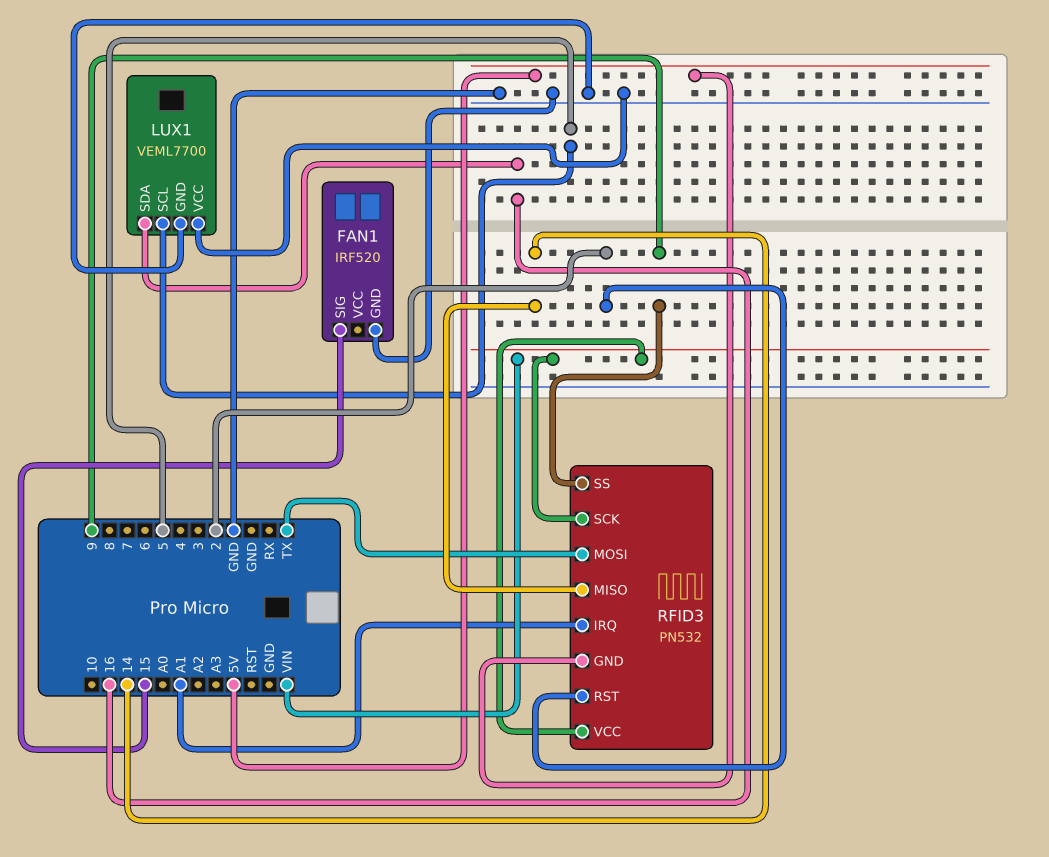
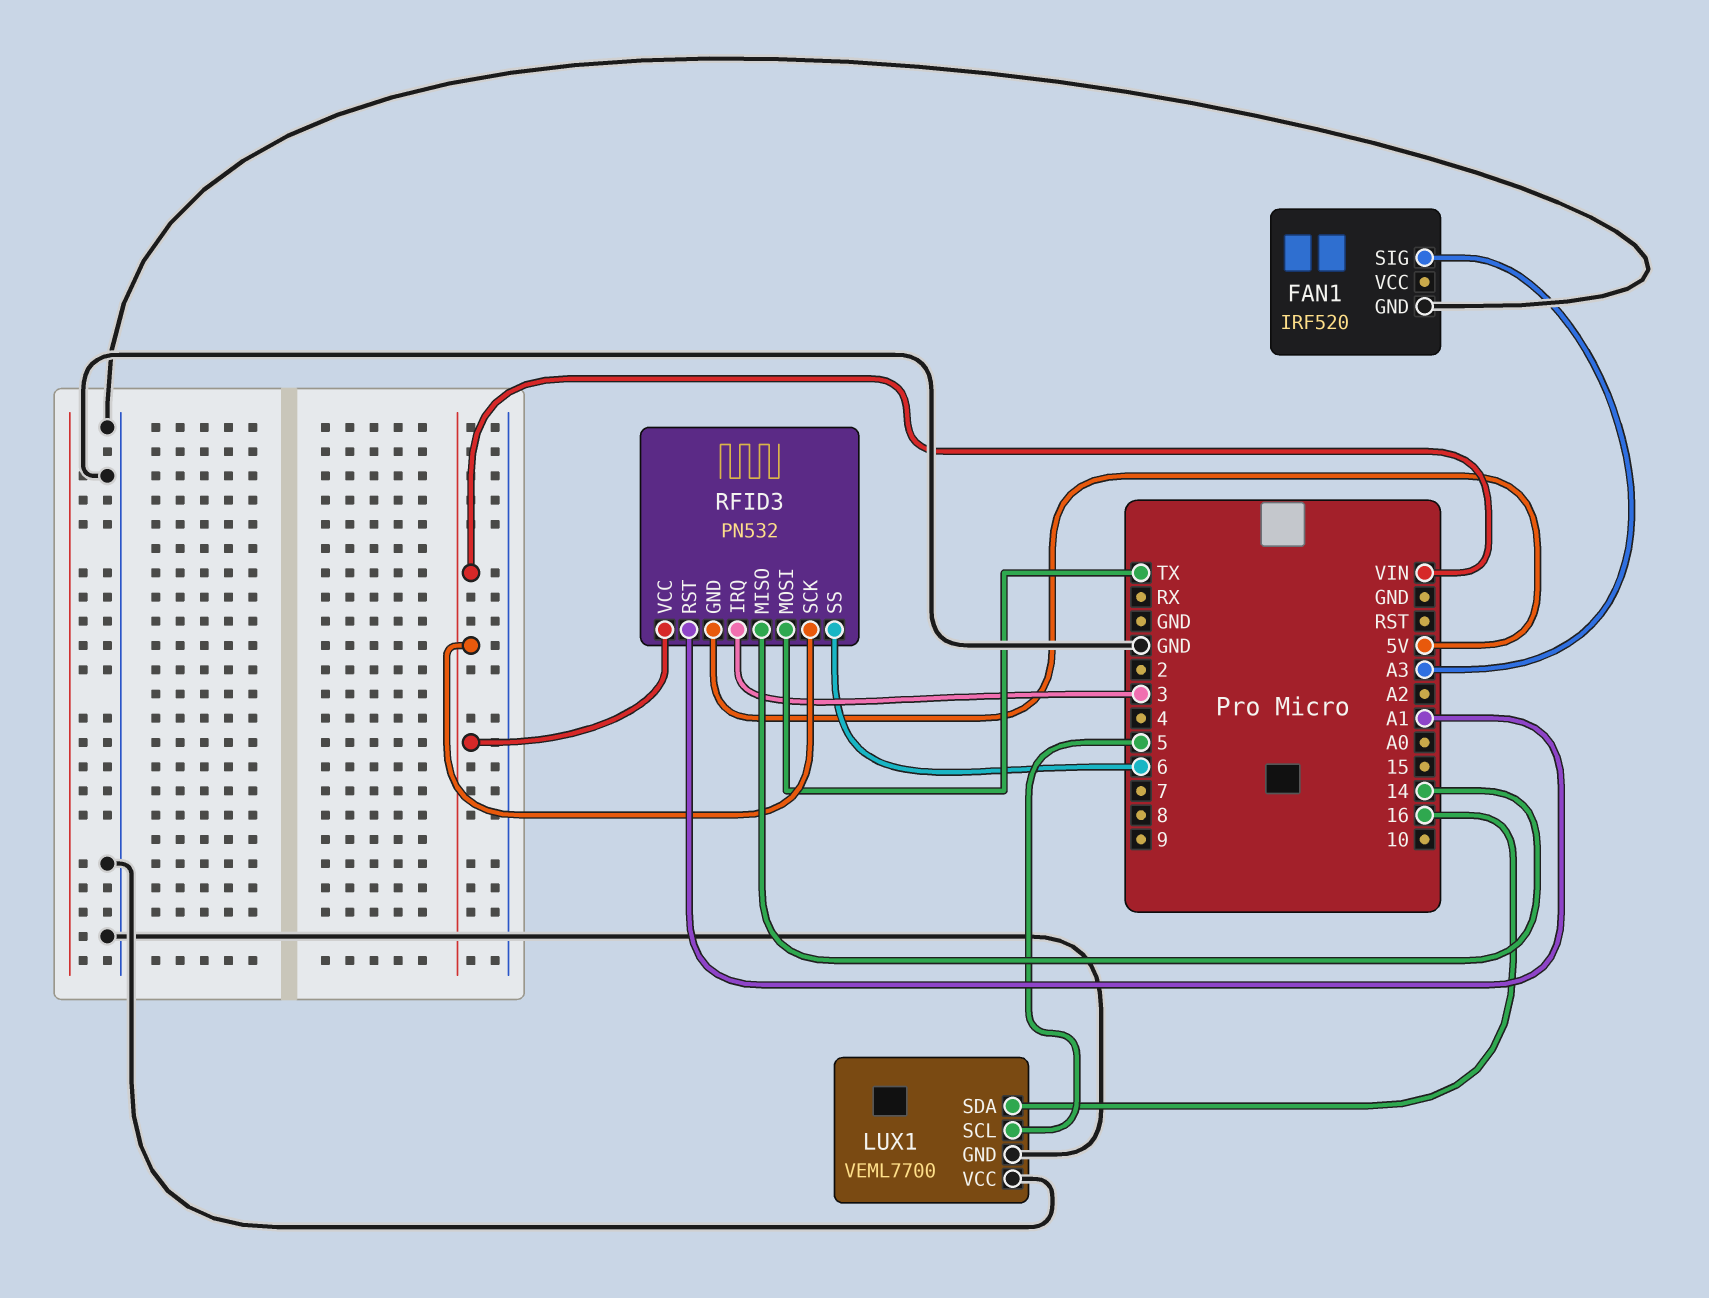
FAN1 pin SIG: 15 -> A3
RFID3 pin IRQ: A1 -> 3
RFID3 pin RST: 2 -> A1
RFID3 pin SS: 9 -> 6

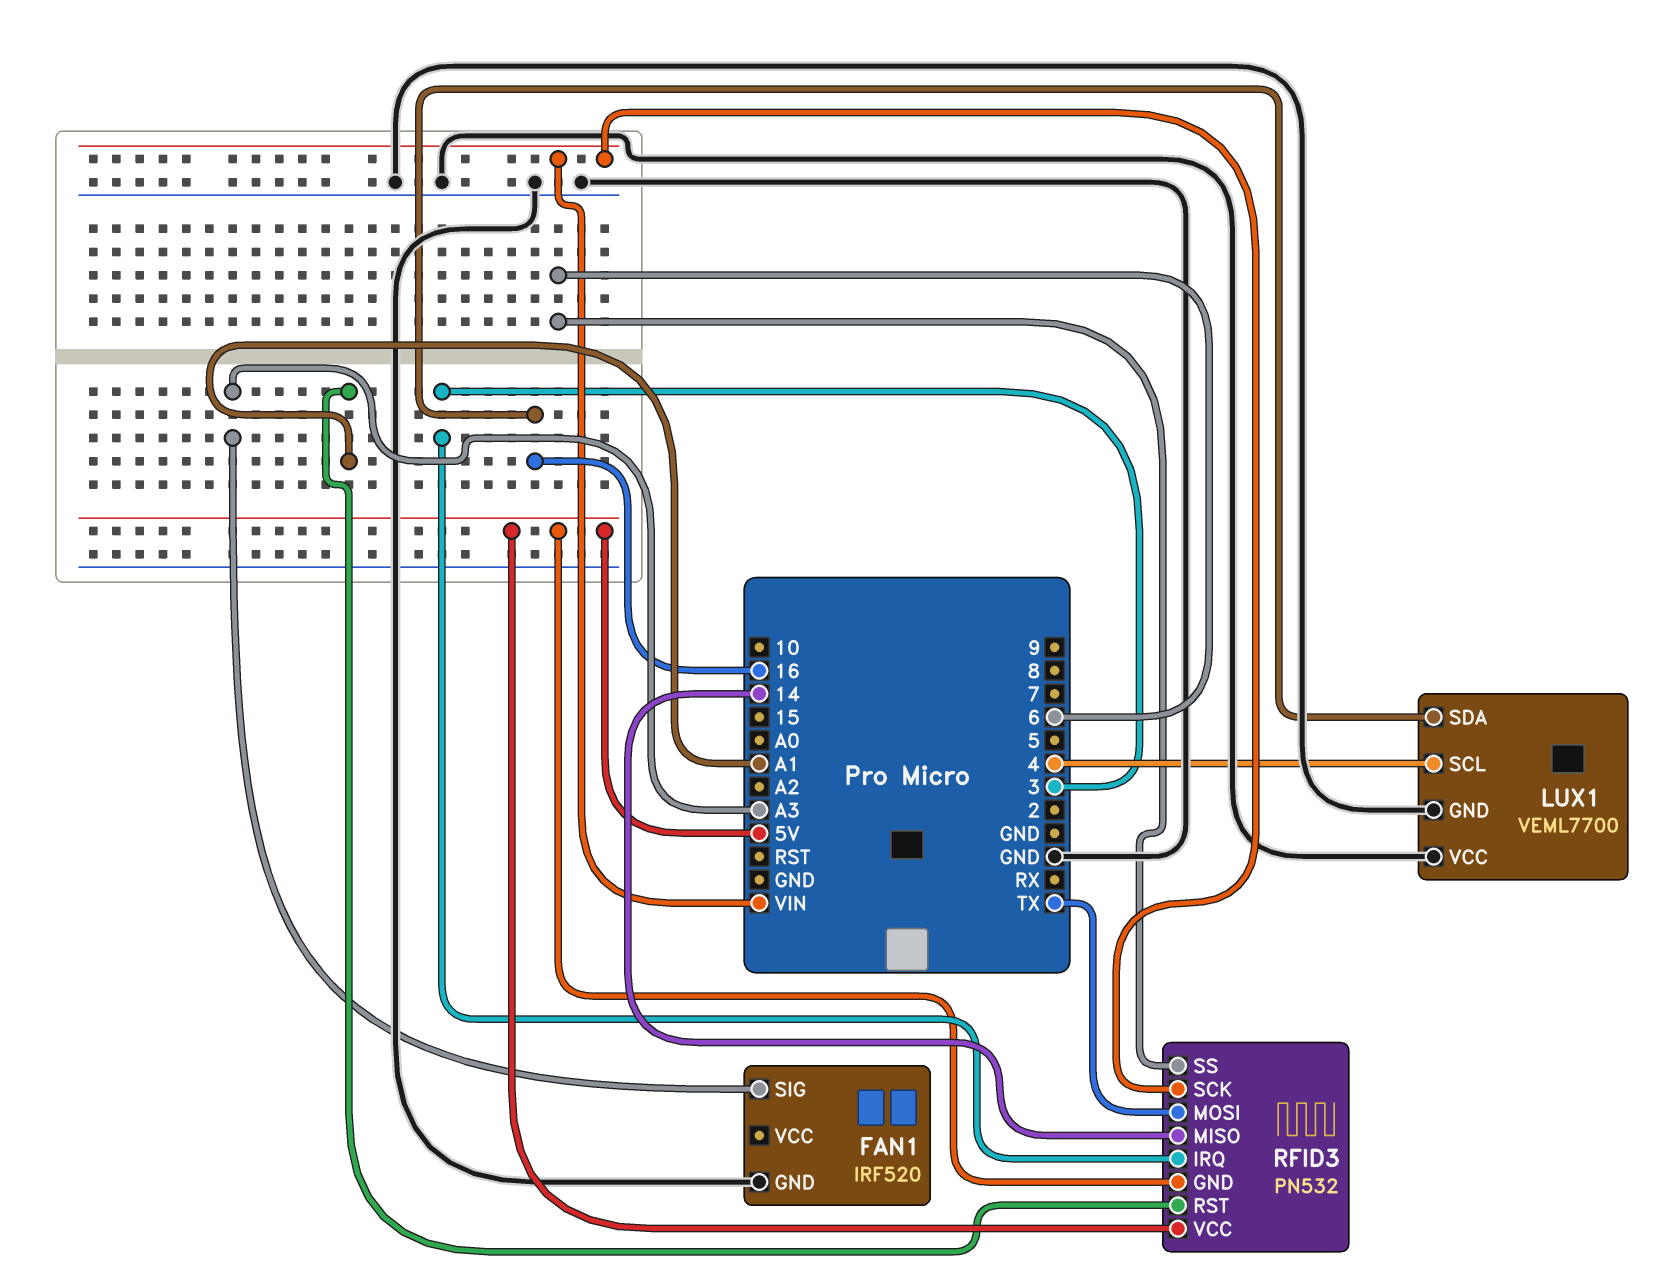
LUX1 pin SCL: 5 -> 4
RFID3 pin VCC: VIN -> 5V

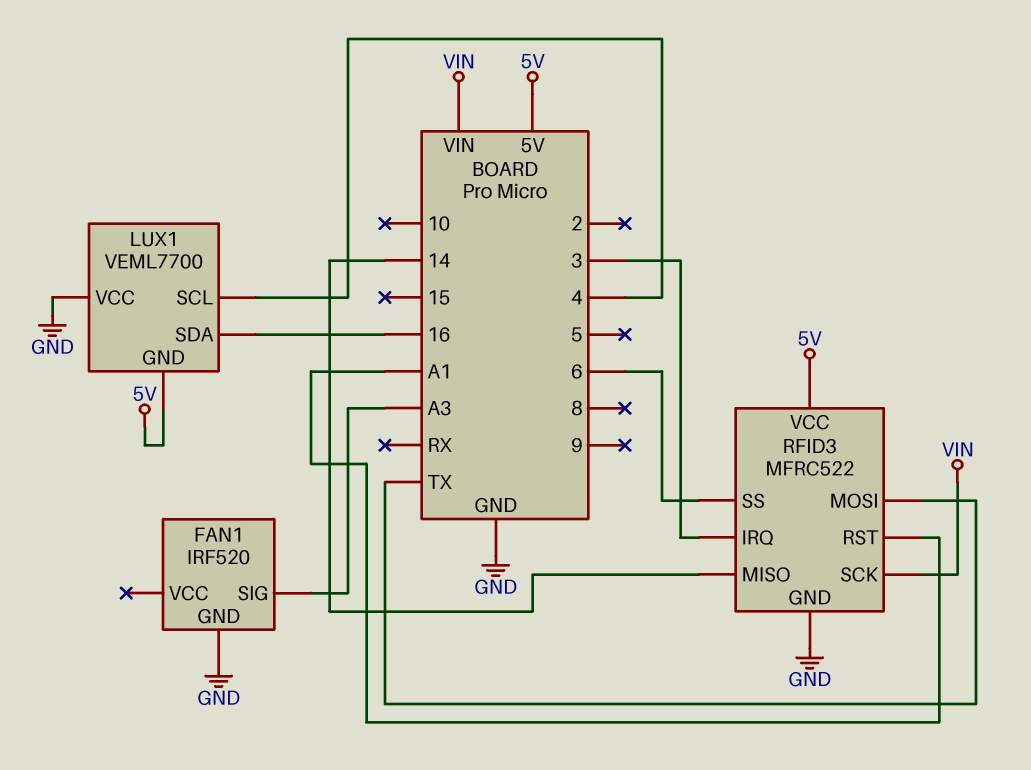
LUX1 pin GND: GND -> 5V
RFID3: PN532 -> MFRC522
RFID3 pin GND: 5V -> GND

